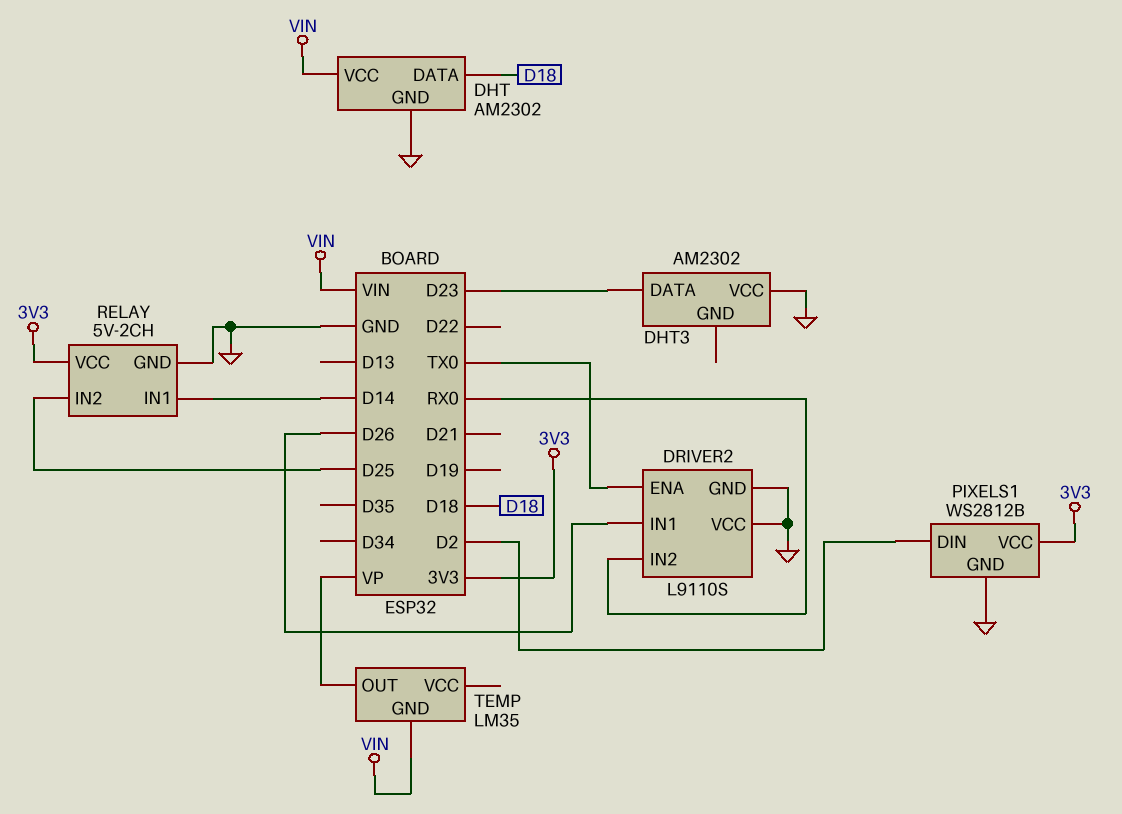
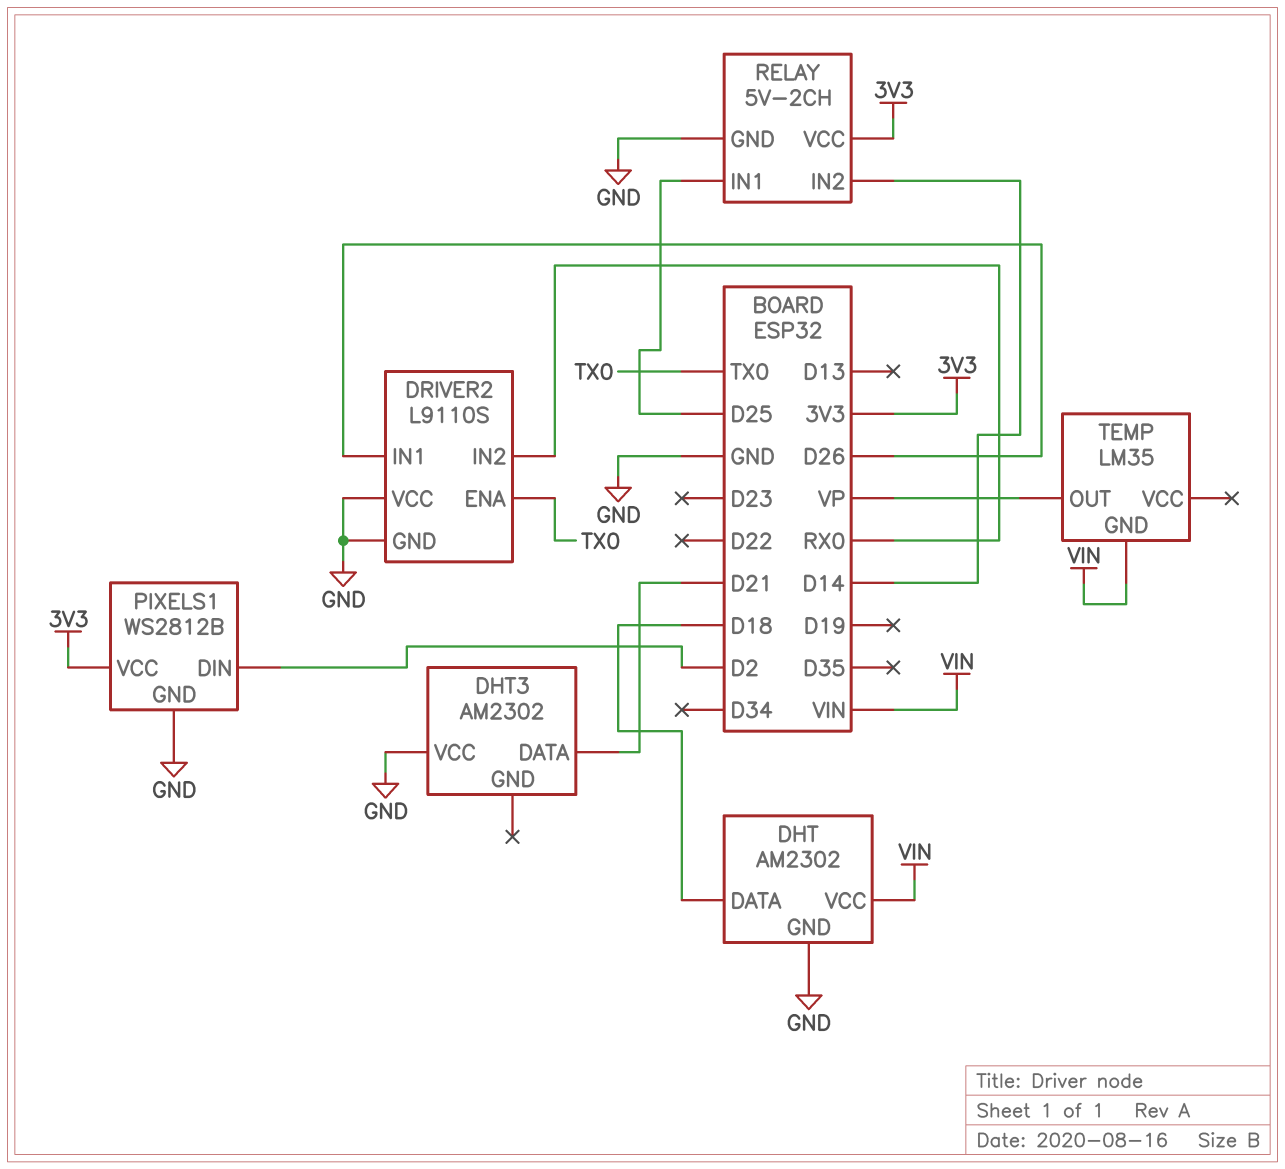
DHT3 pin DATA: D23 -> D21
RELAY pin IN1: D14 -> D25
RELAY pin IN2: D25 -> D14

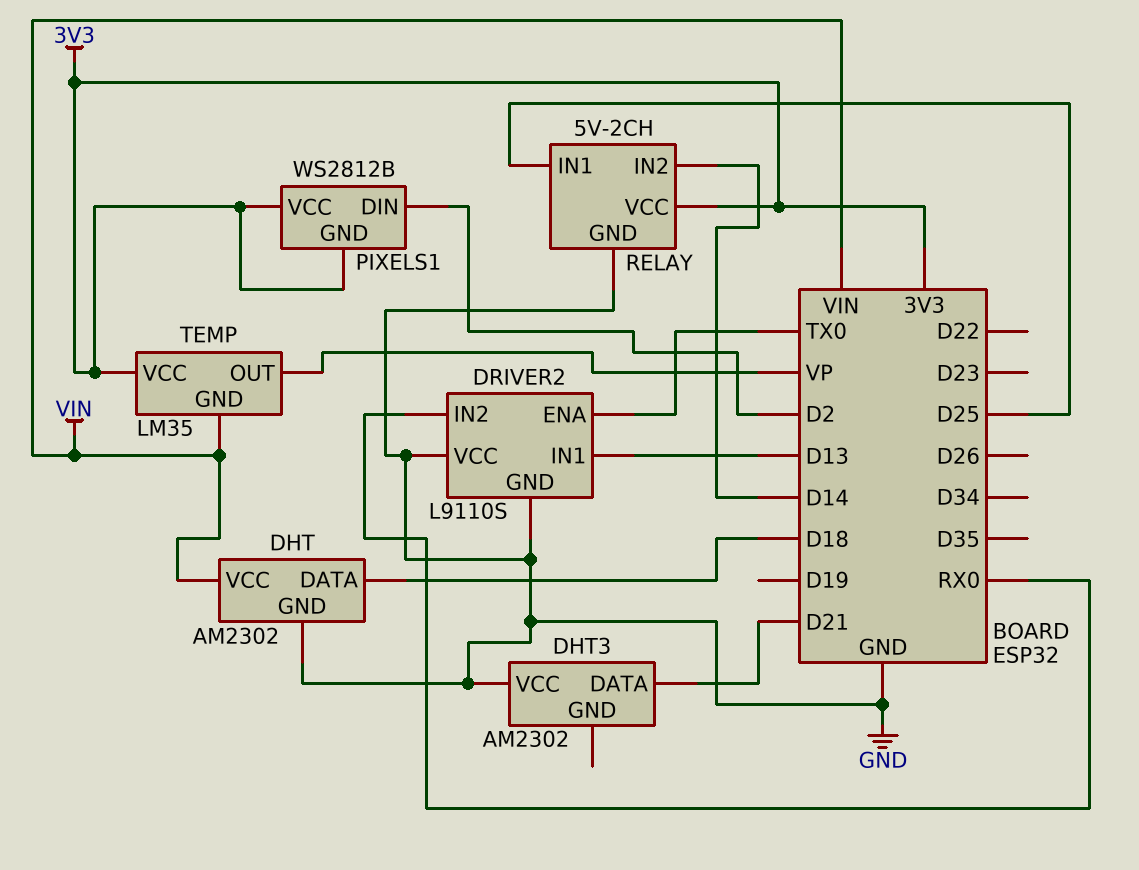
DRIVER2 pin IN1: D26 -> D13
PIXELS1 pin GND: GND -> 3V3
TEMP pin VCC: none -> 3V3

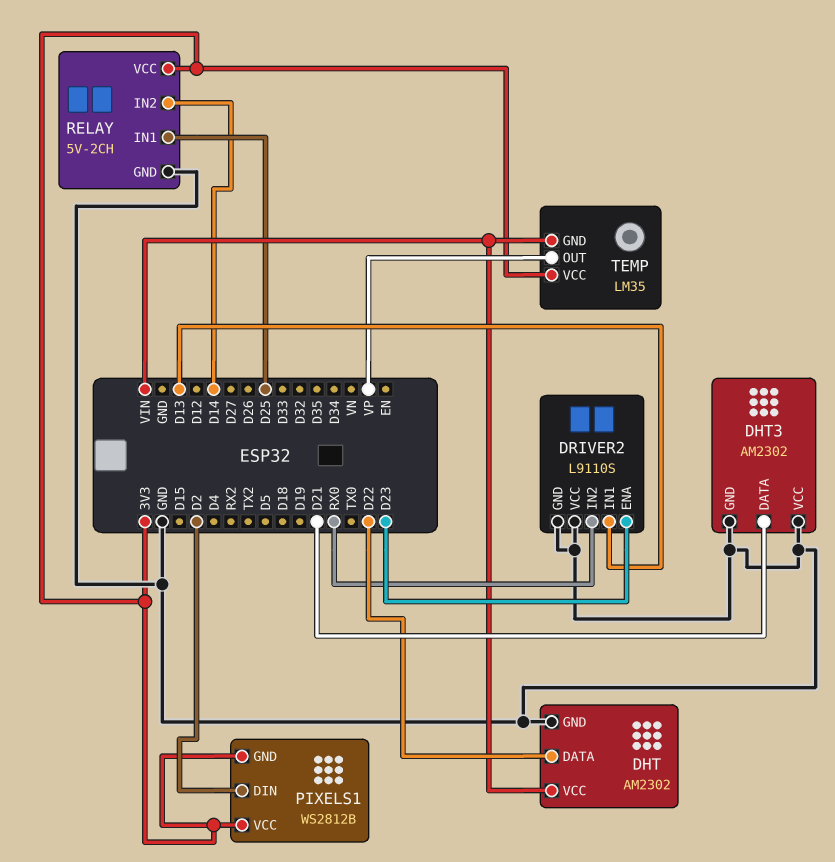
DHT pin DATA: D18 -> D22
DHT3 pin GND: none -> GND
DRIVER2 pin ENA: TX0 -> D23

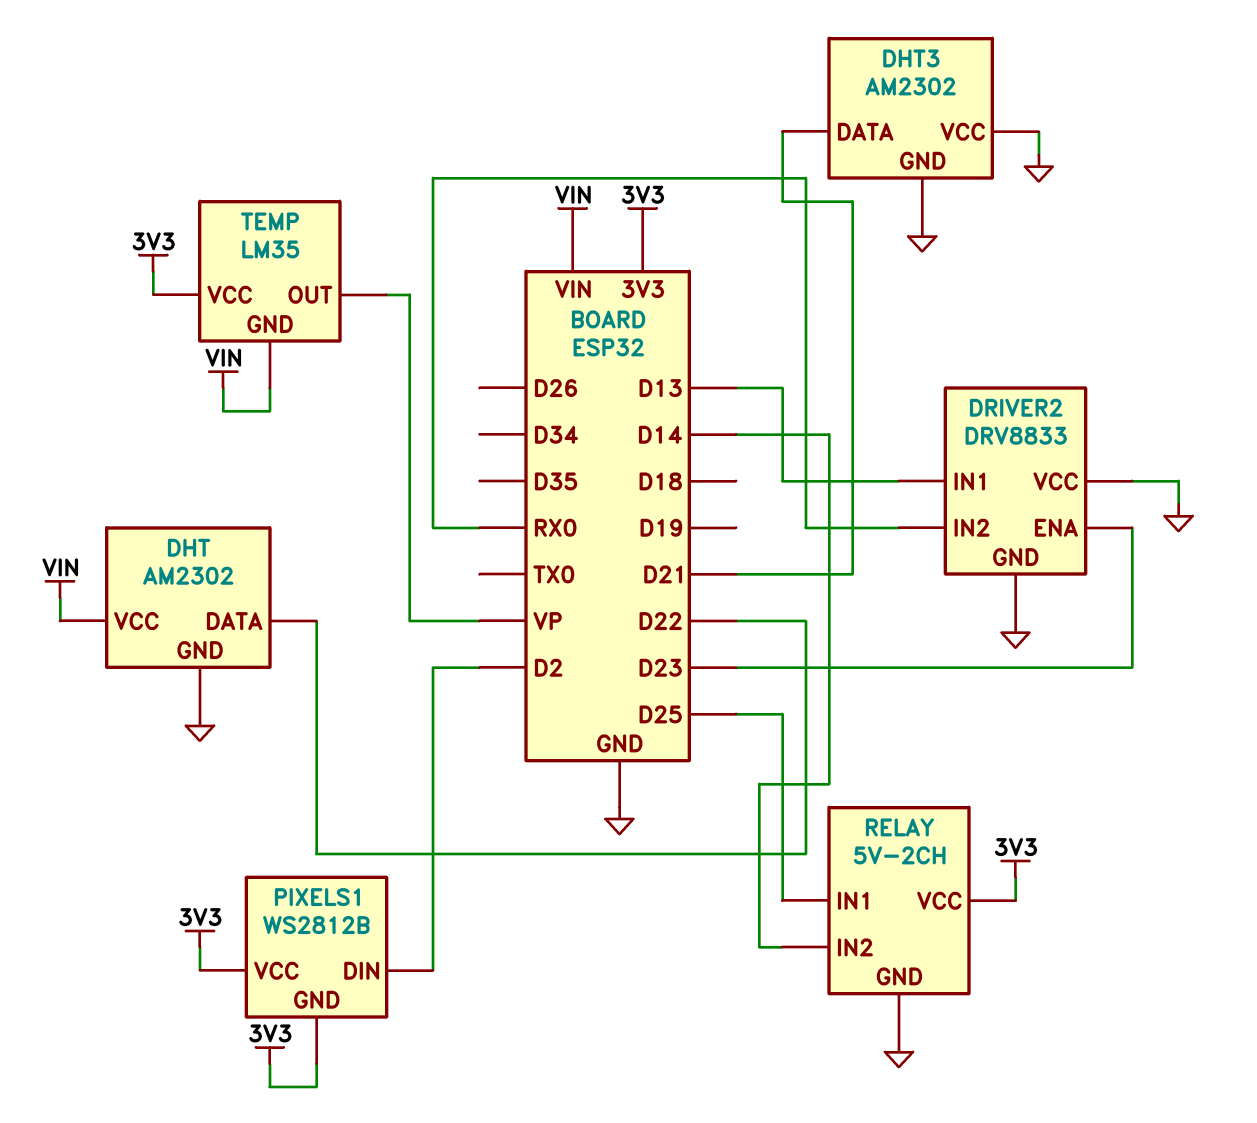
DRIVER2: L9110S -> DRV8833

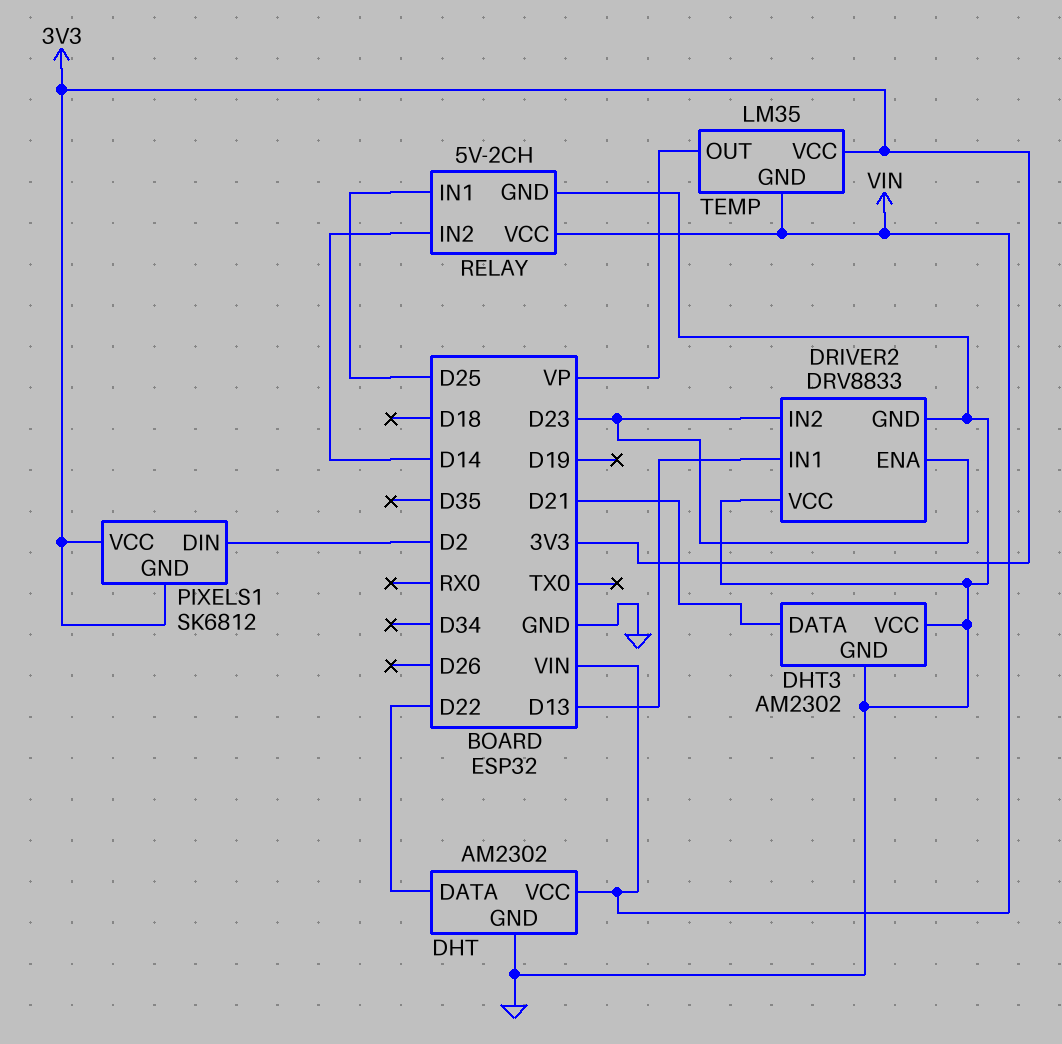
DRIVER2 pin IN2: RX0 -> D23
PIXELS1: WS2812B -> SK6812
RELAY pin VCC: 3V3 -> VIN

